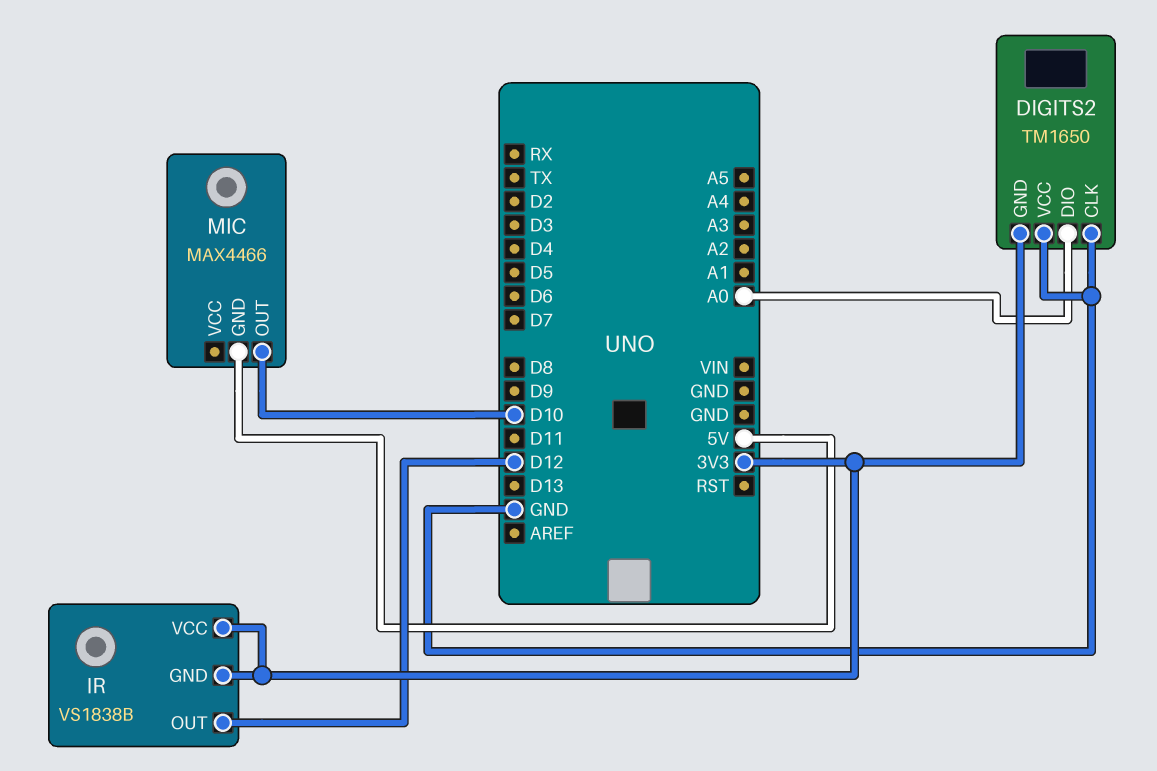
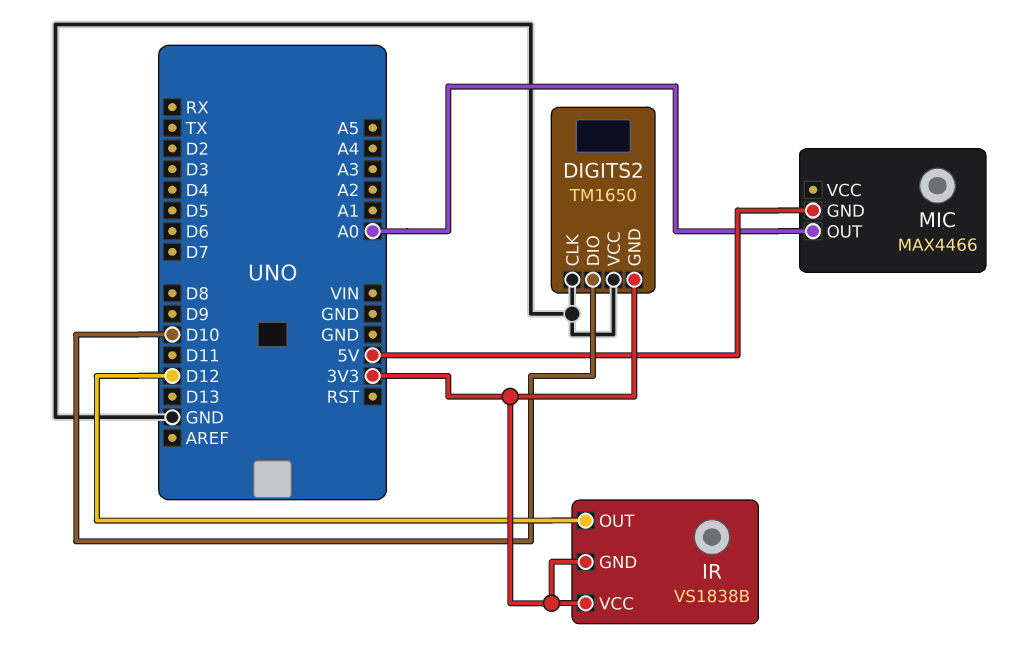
DIGITS2 pin DIO: A0 -> D10
MIC pin OUT: D10 -> A0

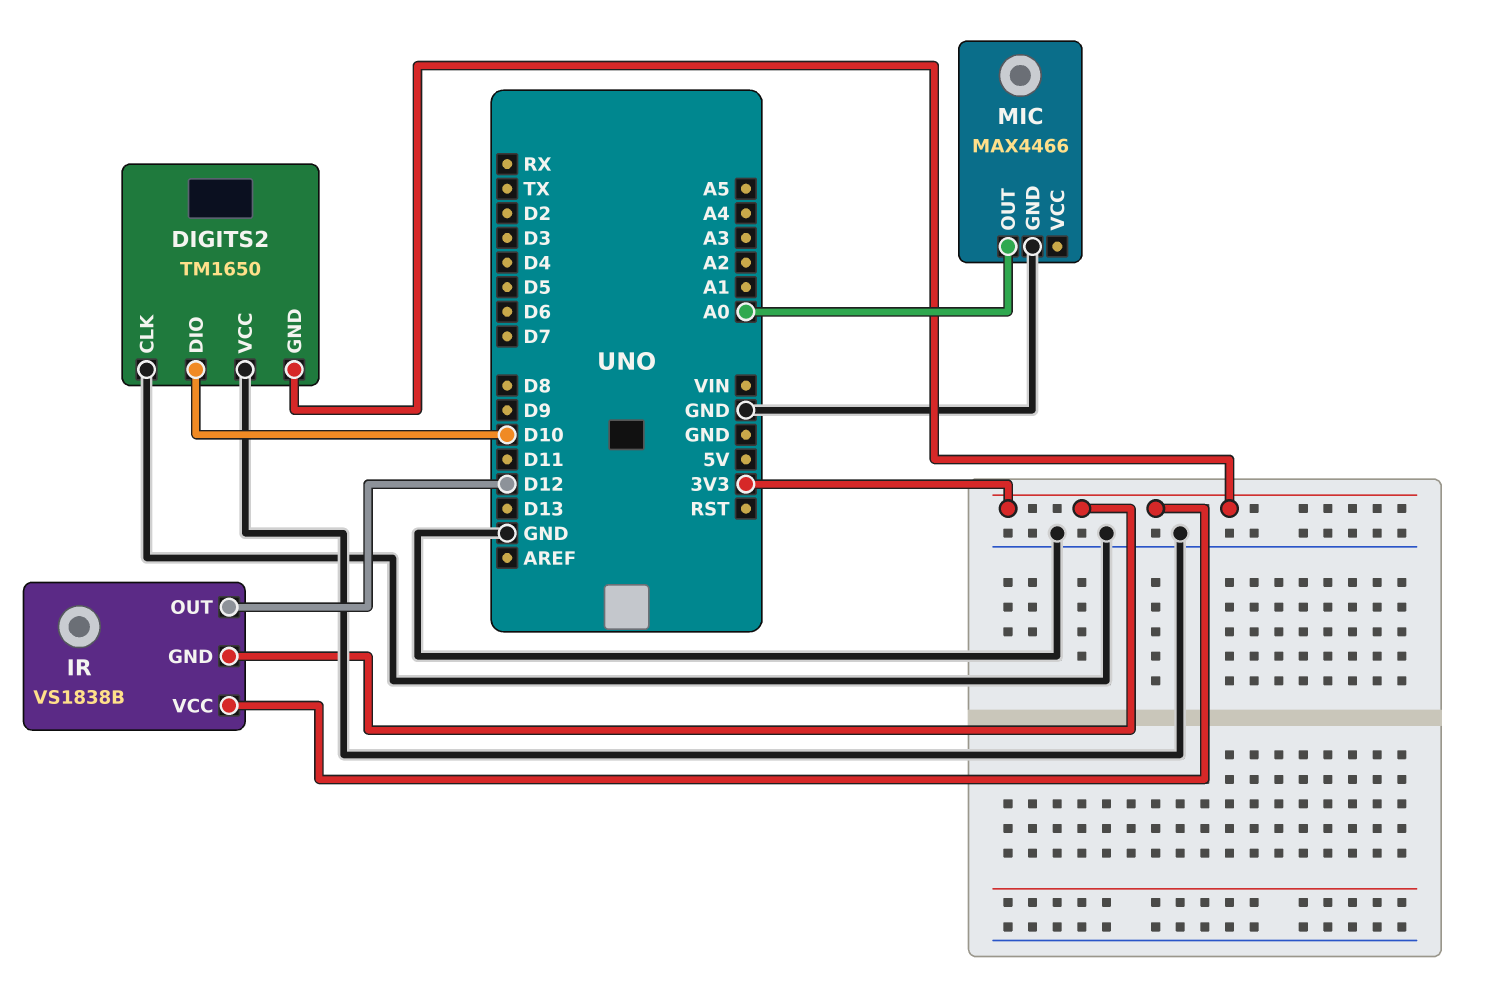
MIC pin GND: 5V -> GND

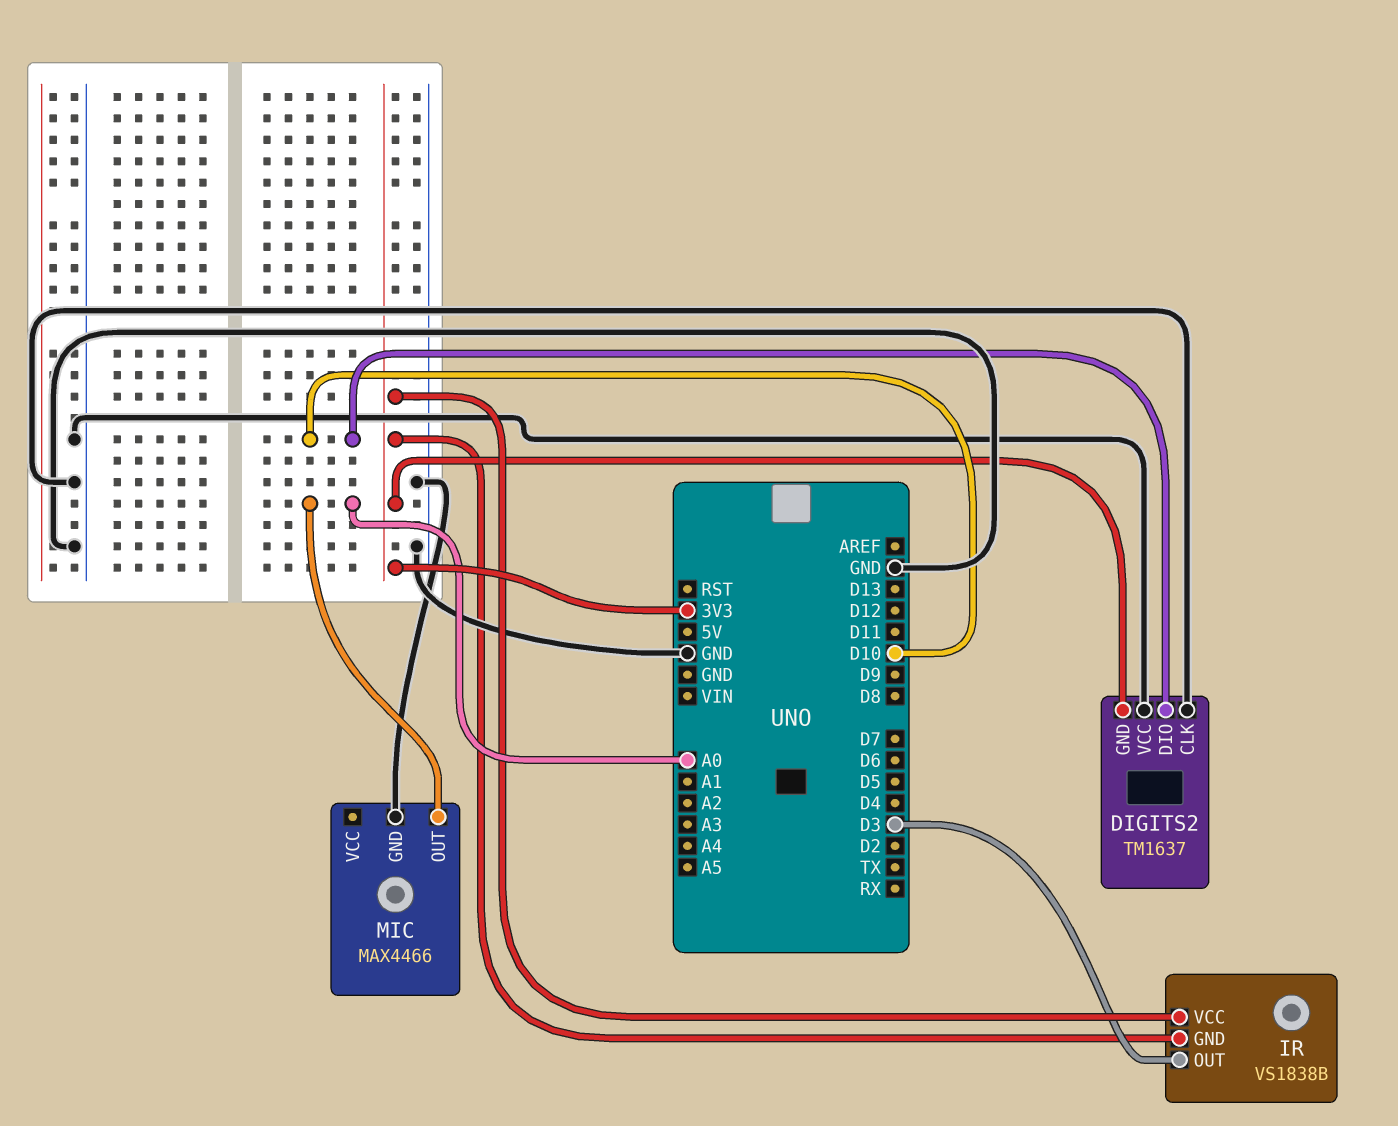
DIGITS2: TM1650 -> TM1637
IR pin OUT: D12 -> D3

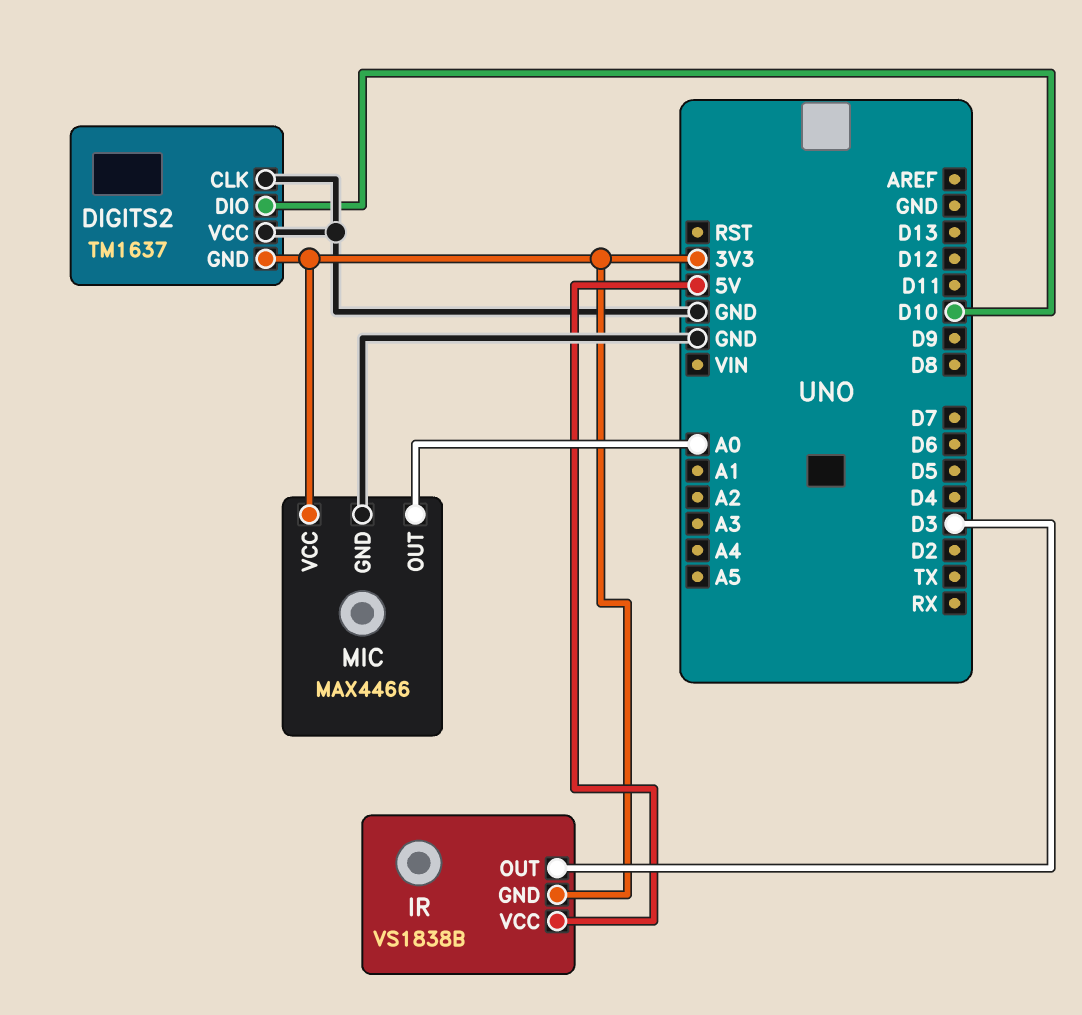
IR pin VCC: 3V3 -> 5V
MIC pin VCC: none -> 3V3

